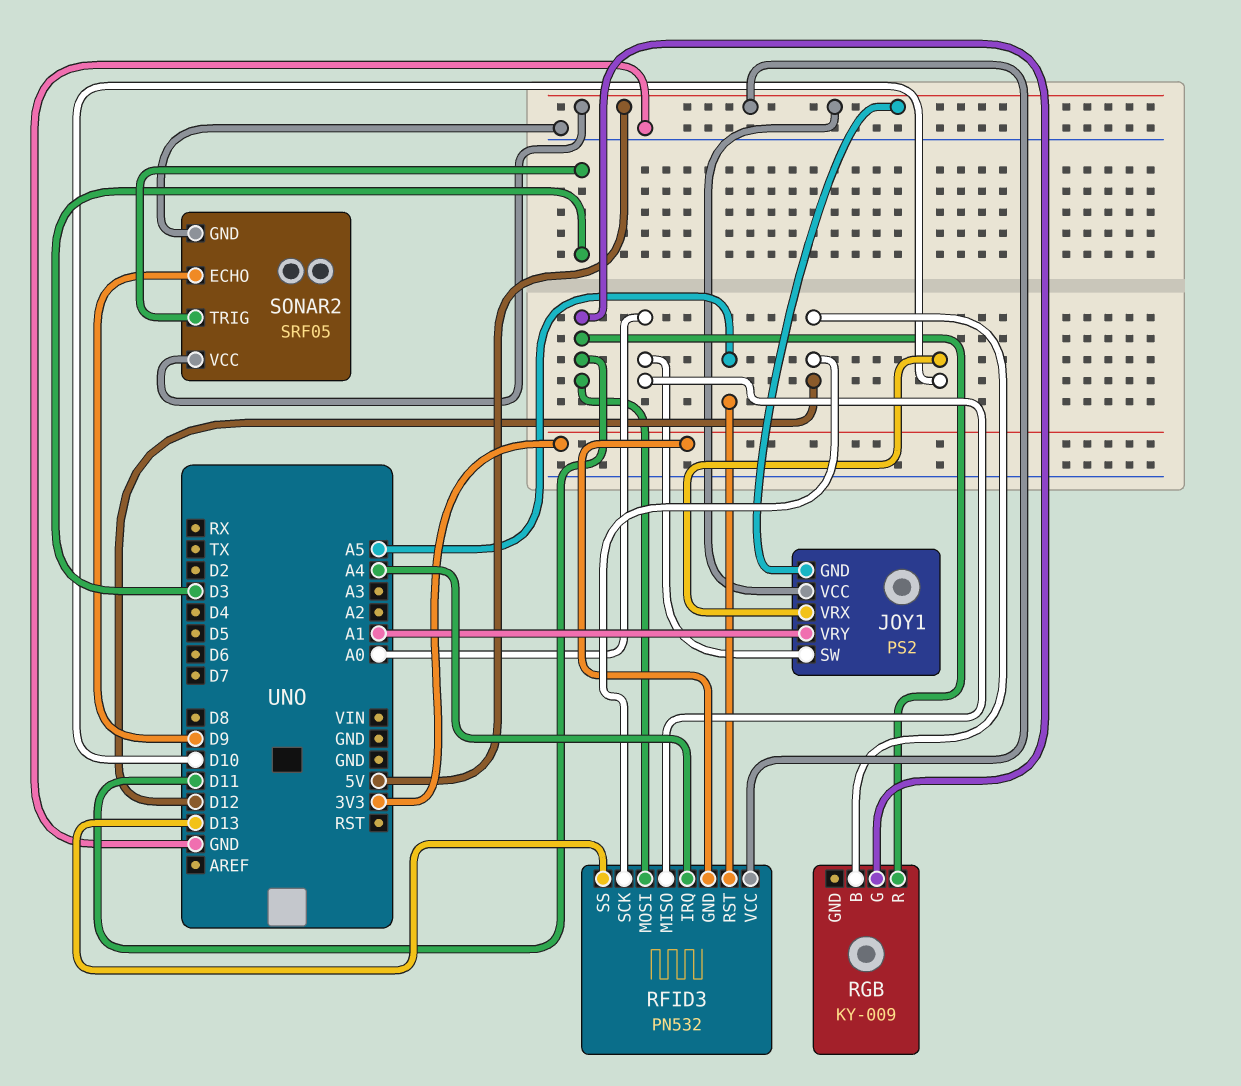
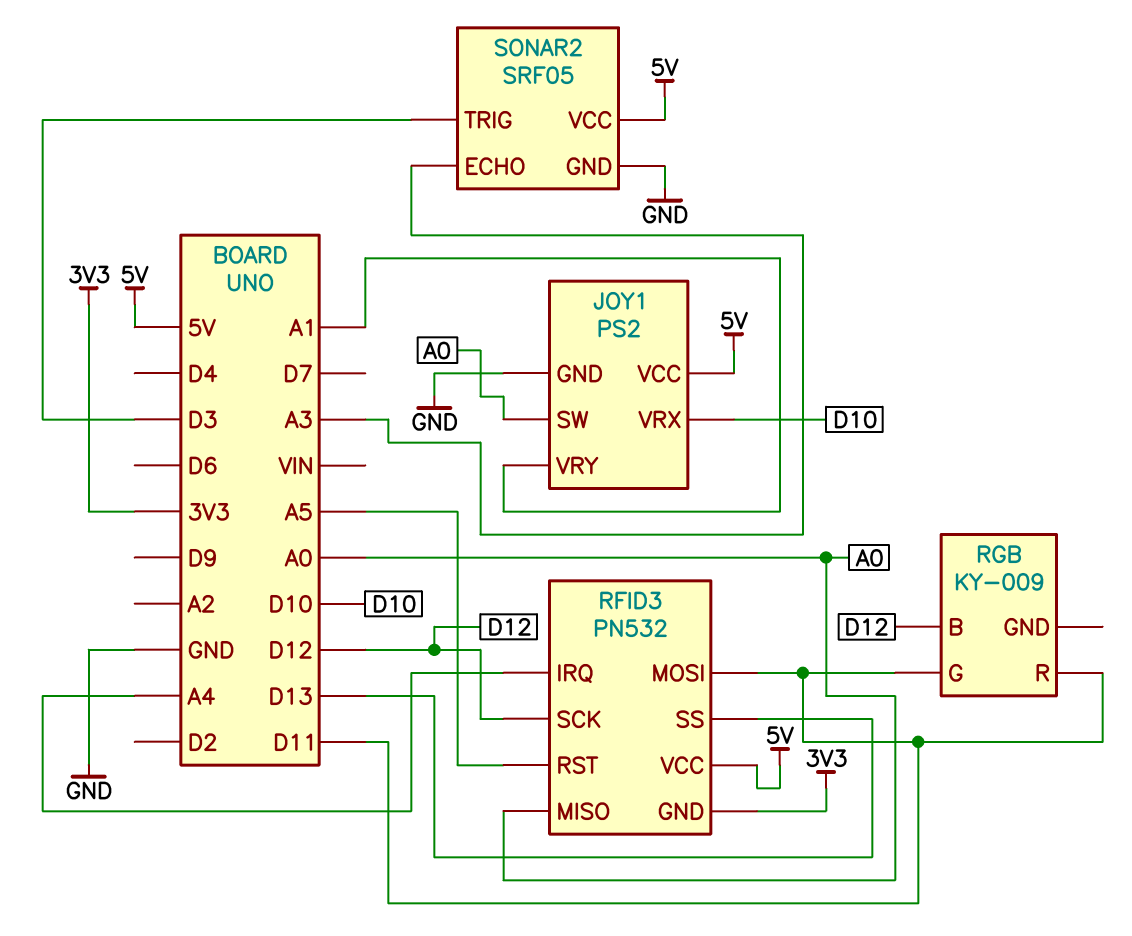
JOY1 pin GND: 5V -> GND
SONAR2 pin ECHO: D9 -> A3

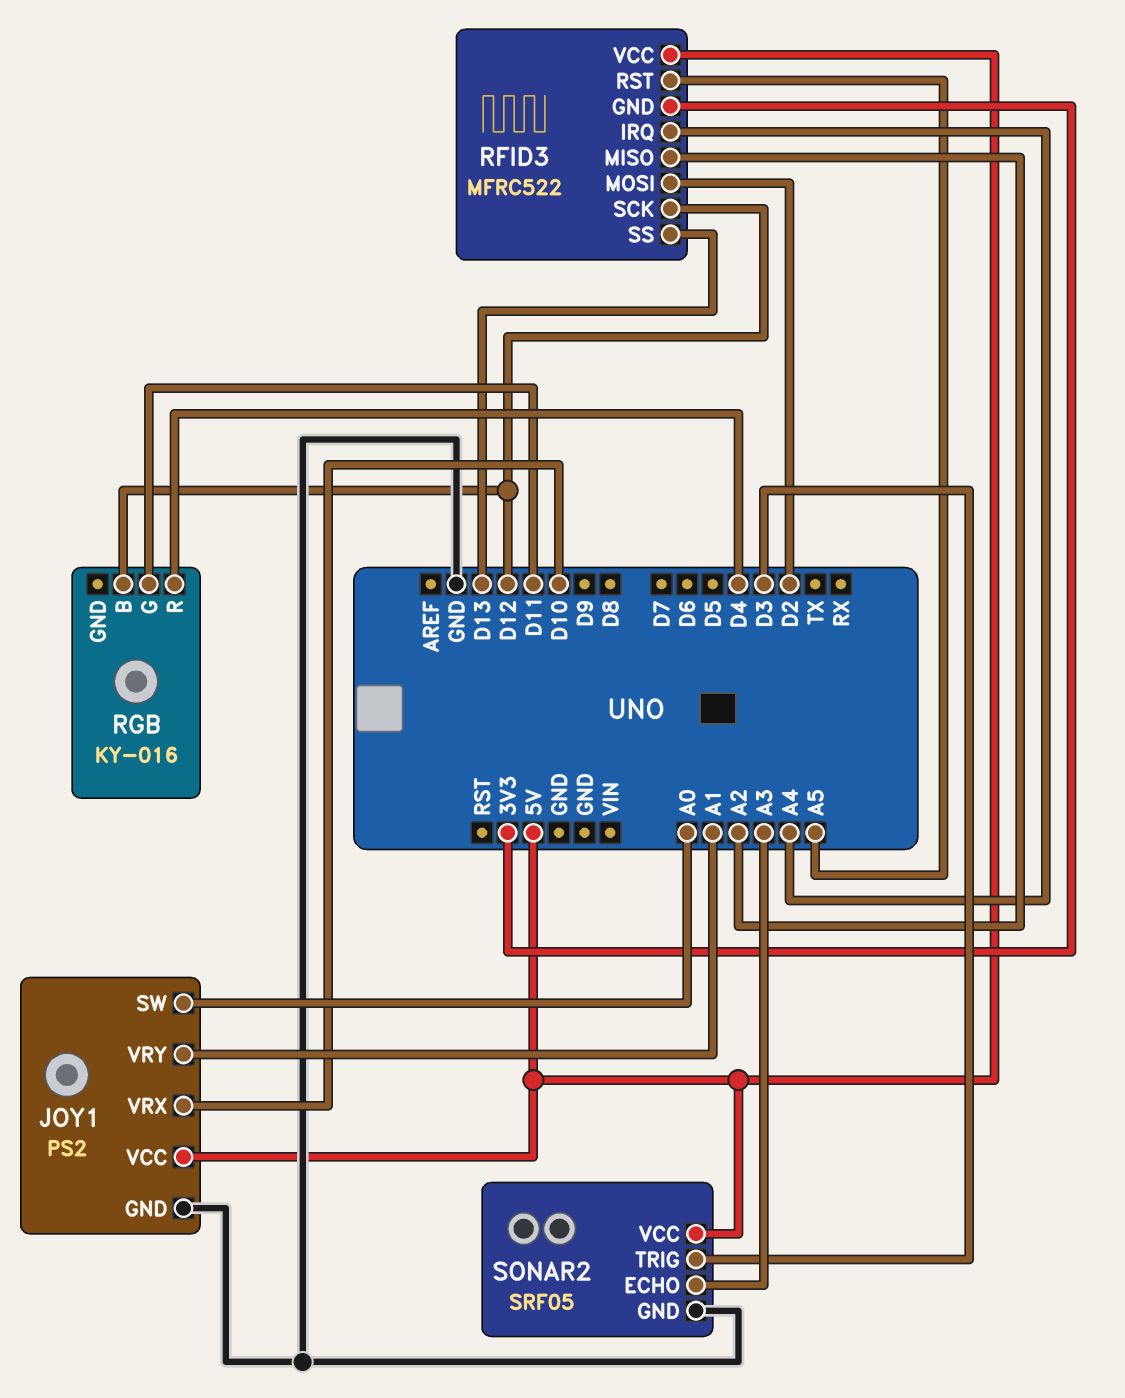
RFID3: PN532 -> MFRC522
RFID3 pin MISO: A0 -> A2
RFID3 pin MOSI: D11 -> D2
RGB: KY-009 -> KY-016
RGB pin R: D11 -> D4

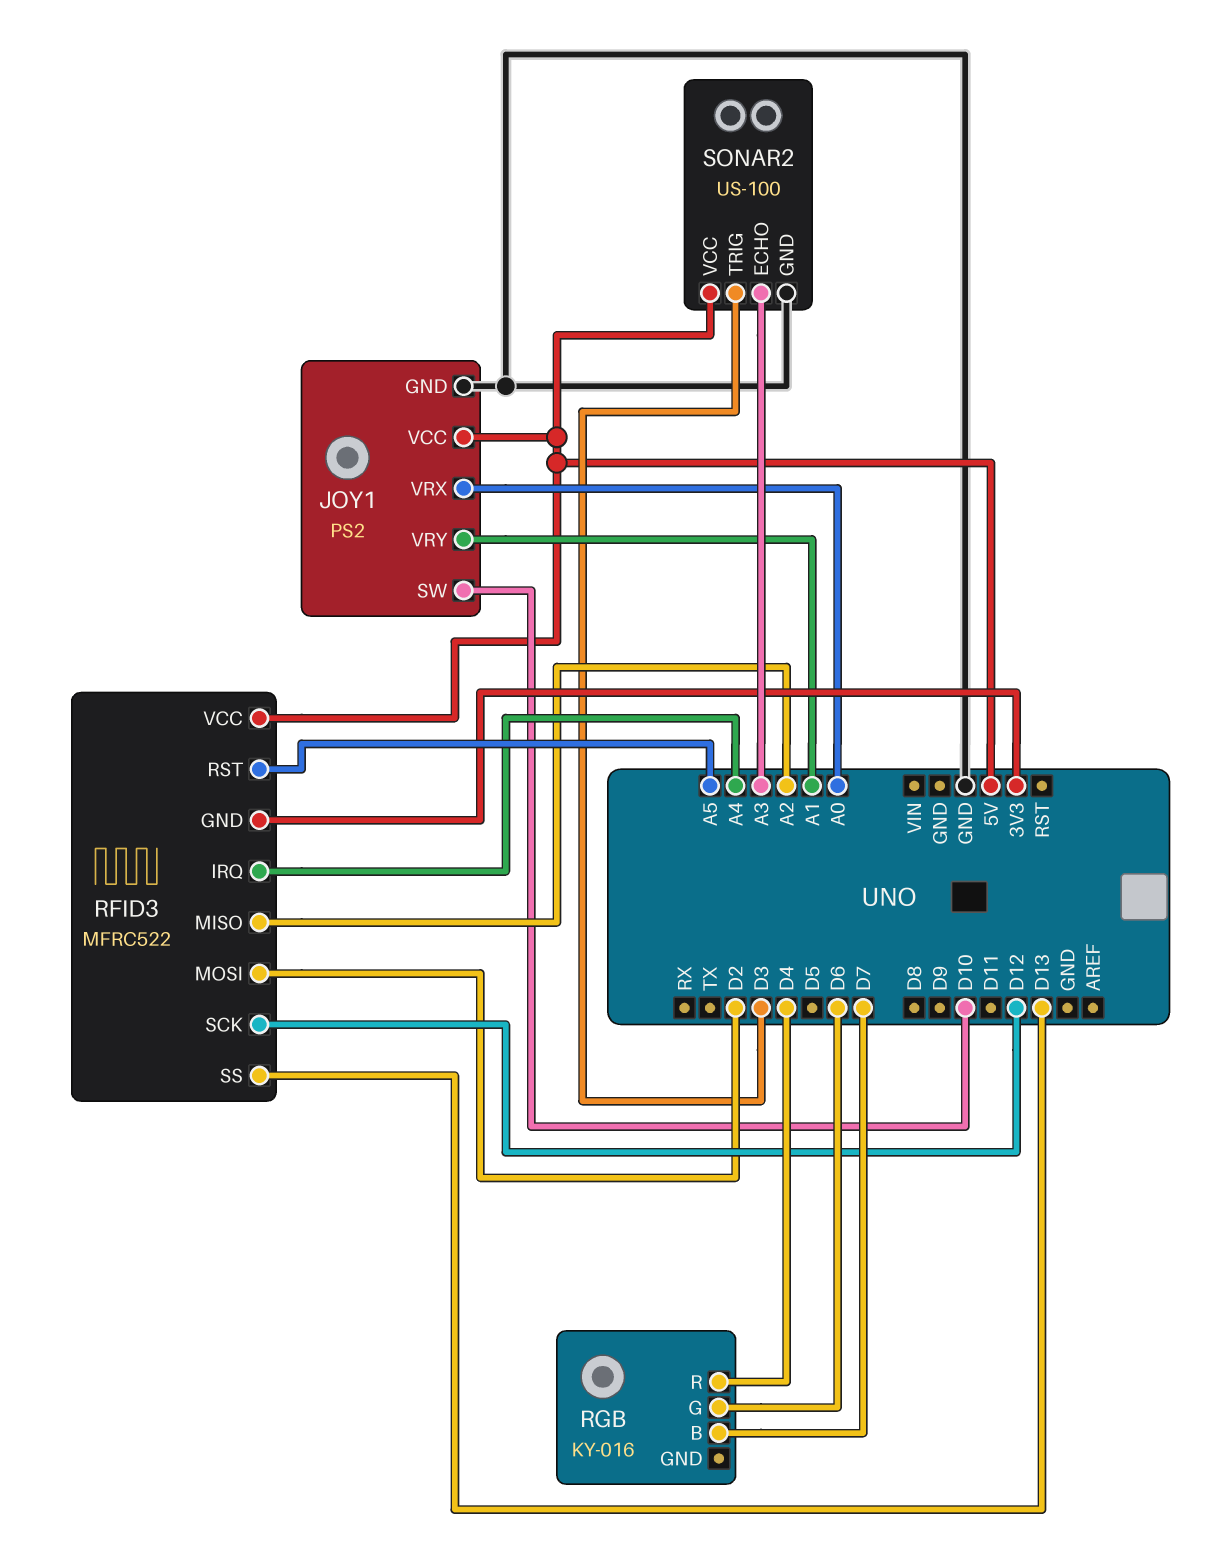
JOY1 pin SW: A0 -> D10
JOY1 pin VRX: D10 -> A0
RGB pin B: D12 -> D7
RGB pin G: D11 -> D6
SONAR2: SRF05 -> US-100

